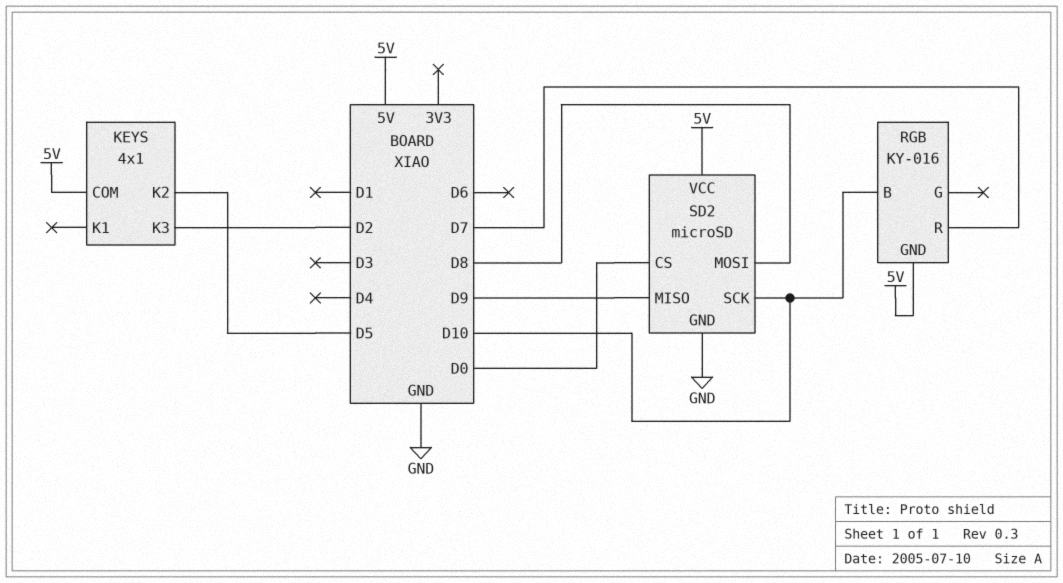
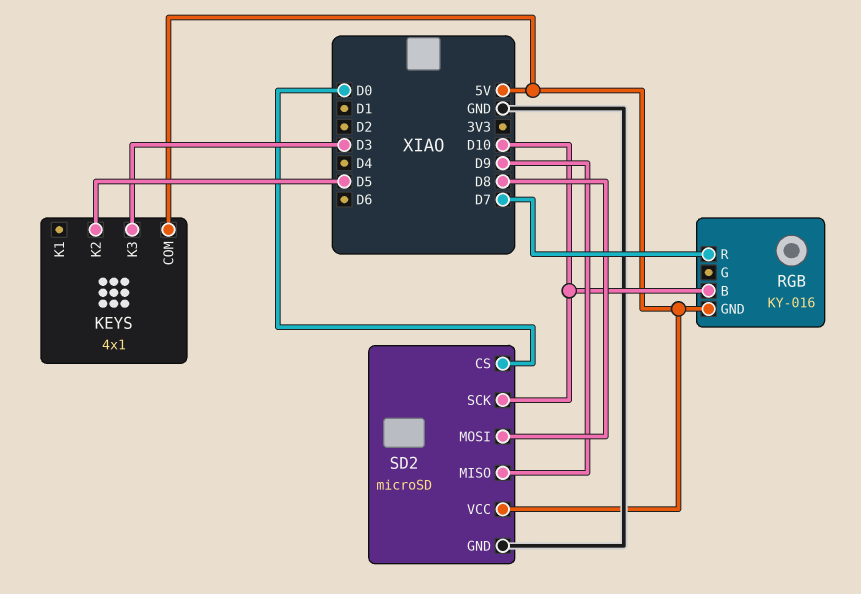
KEYS pin K3: D2 -> D3

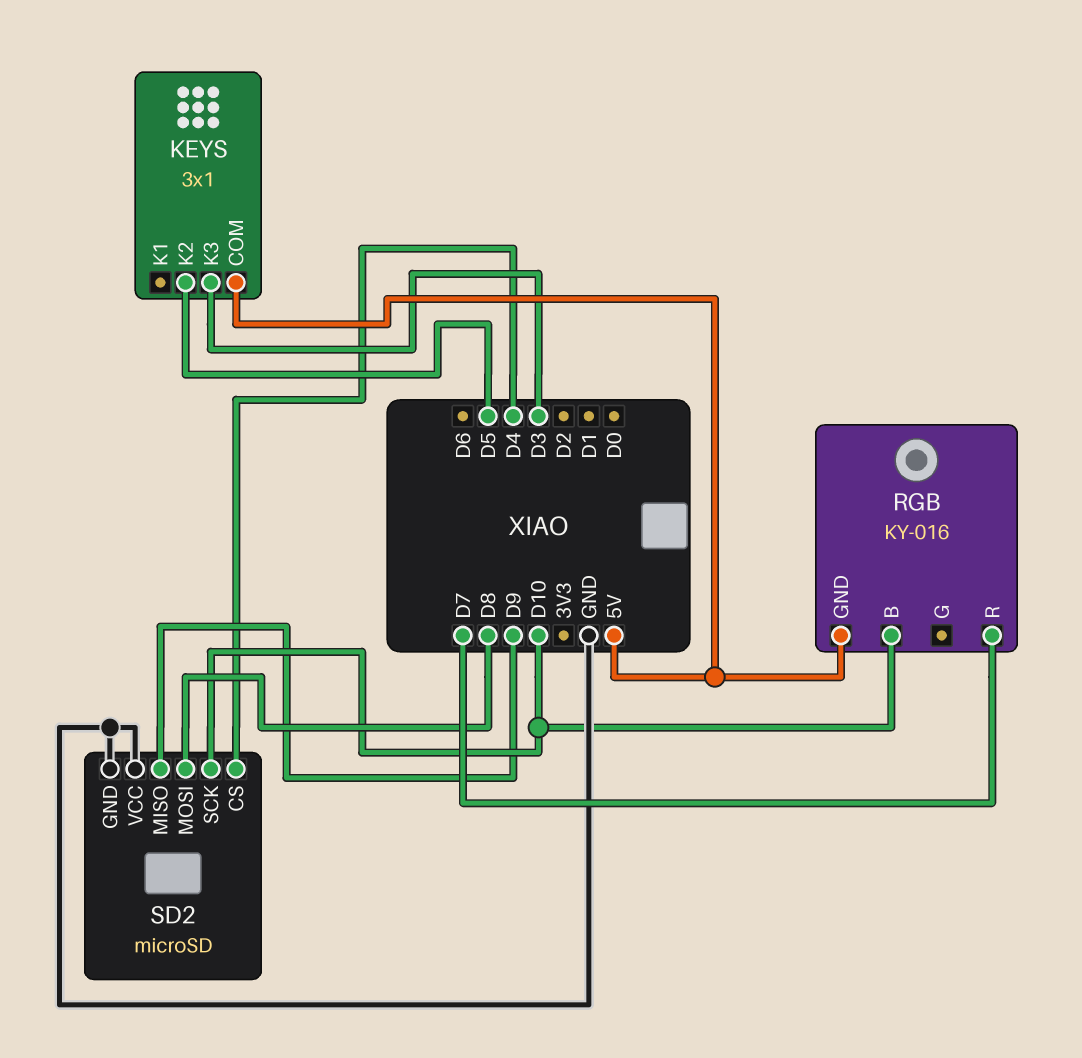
KEYS: 4x1 -> 3x1
SD2 pin CS: D0 -> D4
SD2 pin VCC: 5V -> GND

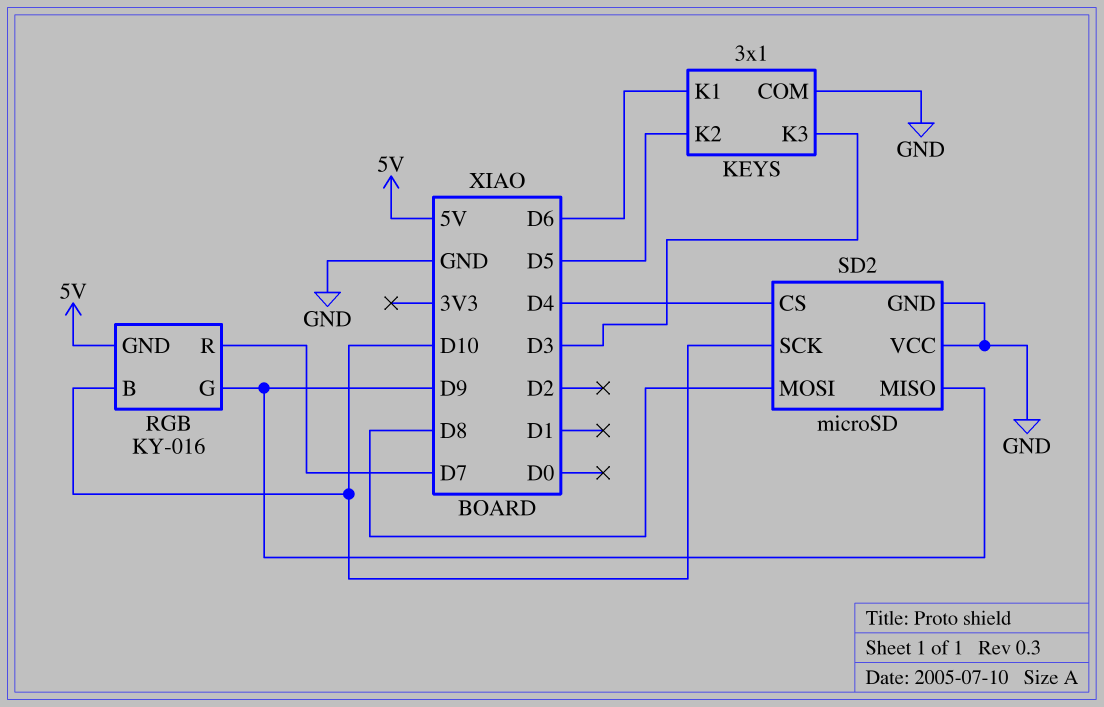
KEYS pin COM: 5V -> GND
KEYS pin K1: none -> D6
RGB pin G: none -> D9

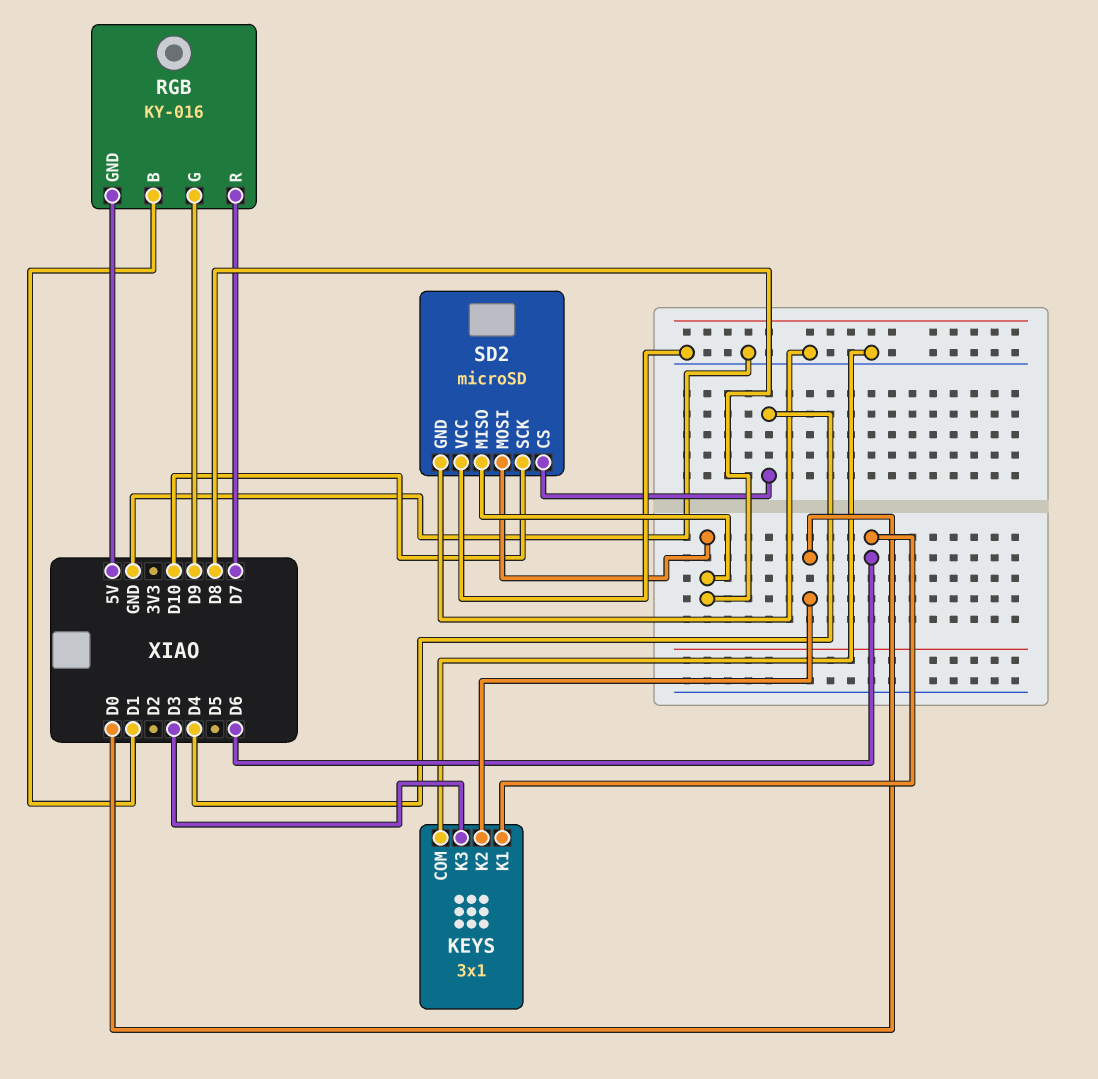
KEYS pin K2: D5 -> D0
RGB pin B: D10 -> D1
SD2 pin MISO: D9 -> D8

